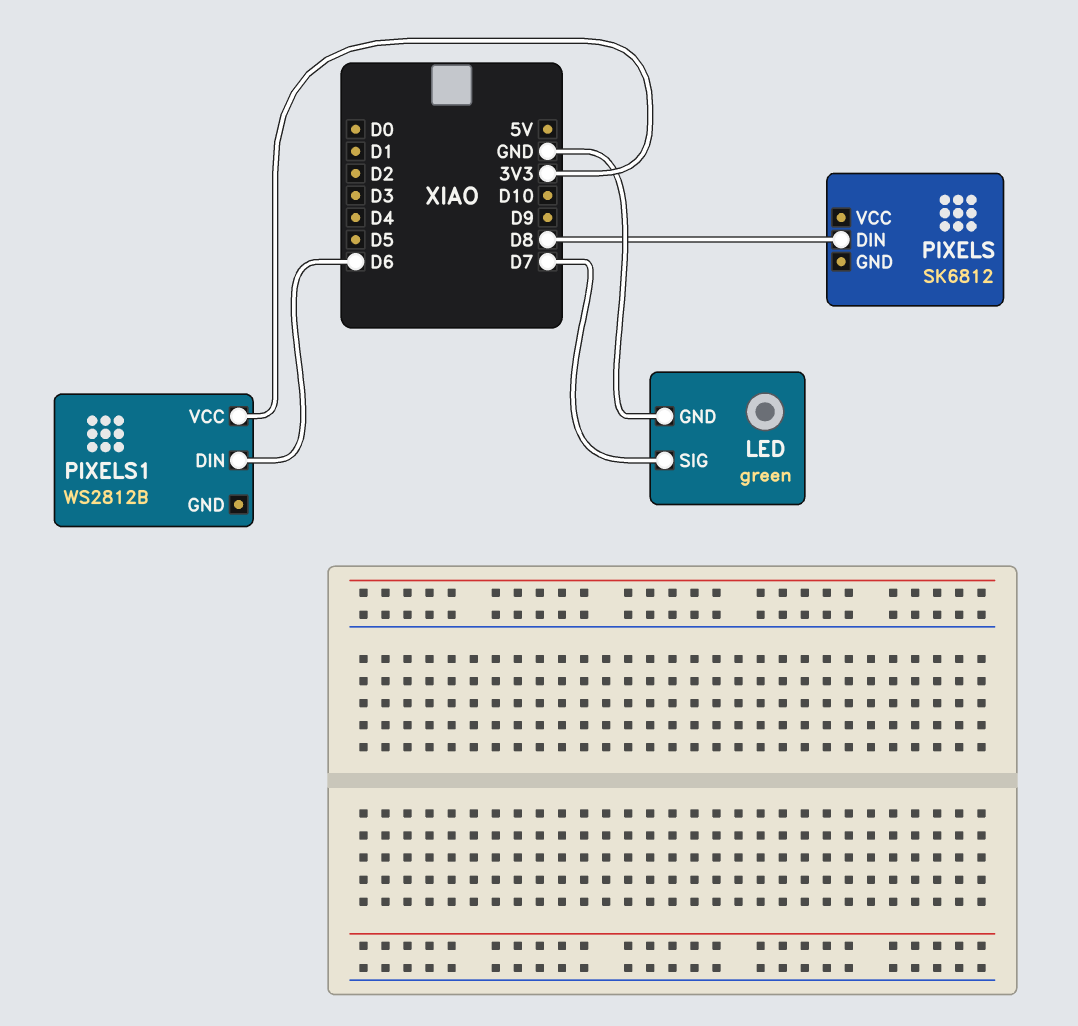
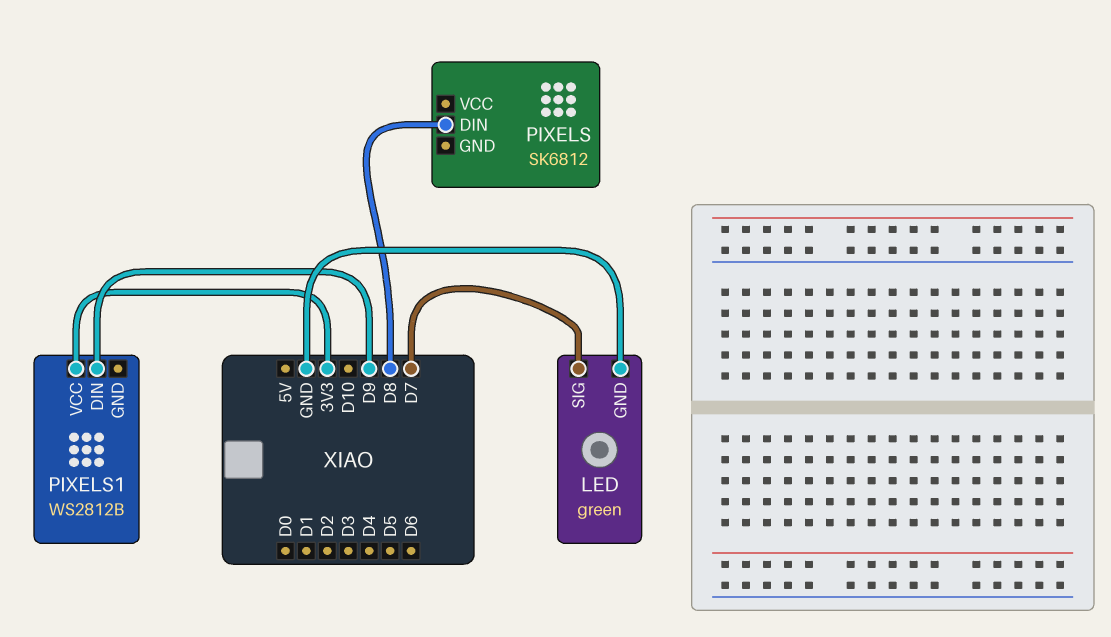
PIXELS1 pin DIN: D6 -> D9

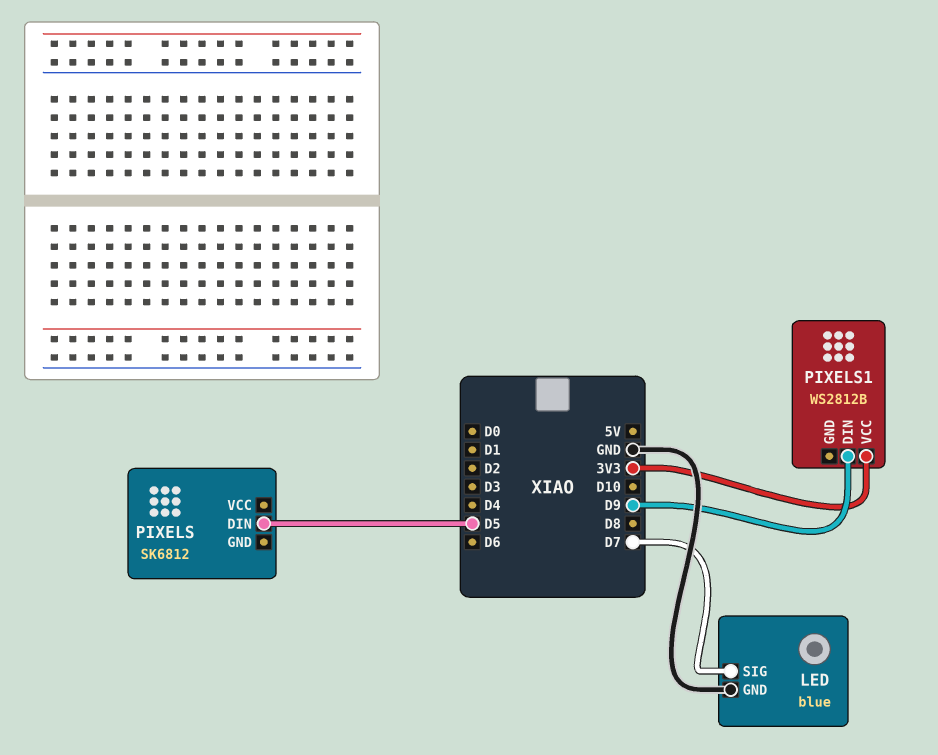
LED: green -> blue
PIXELS pin DIN: D8 -> D5

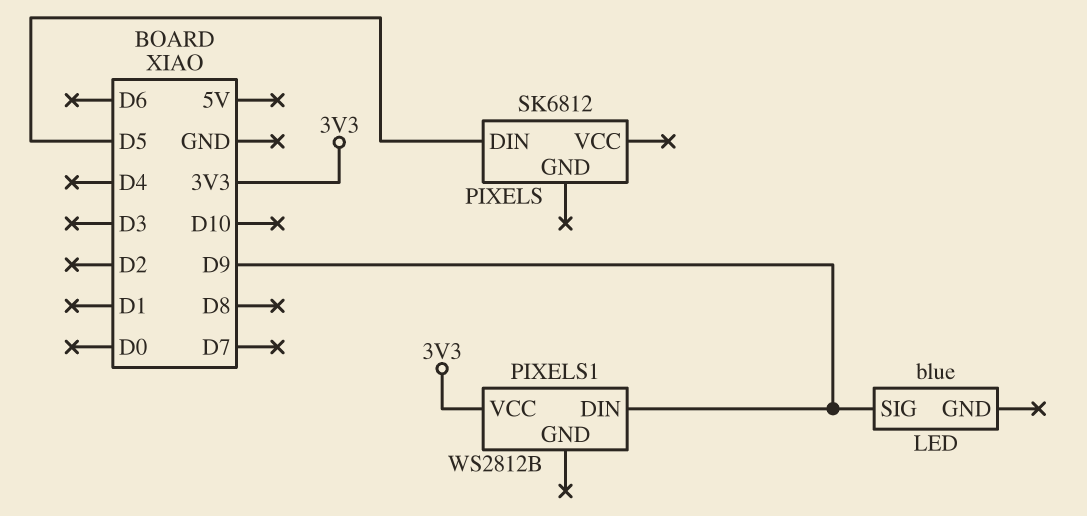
LED pin GND: GND -> none
LED pin SIG: D7 -> D9

